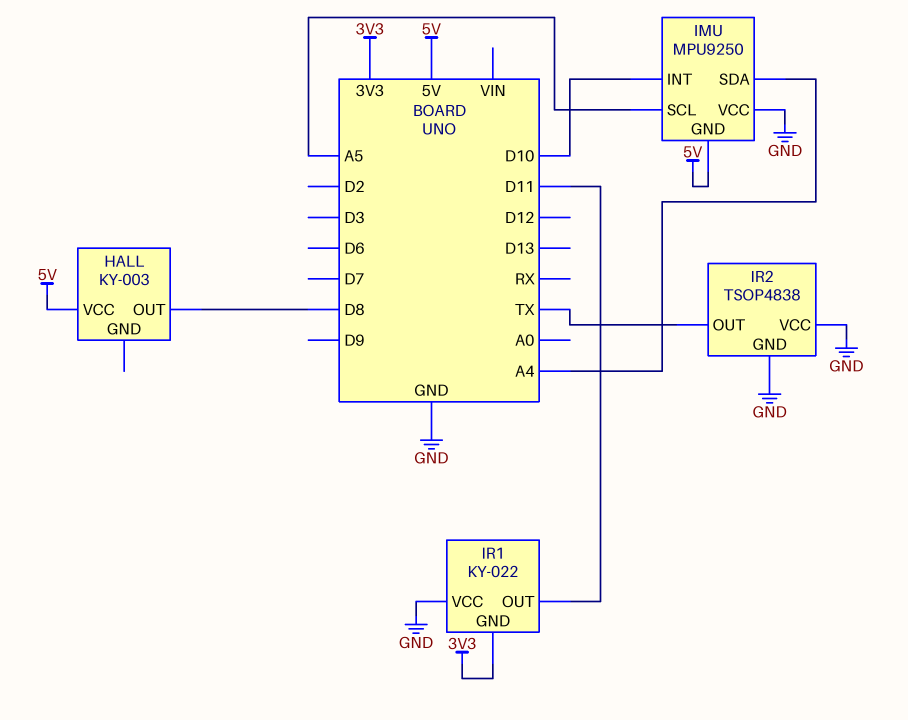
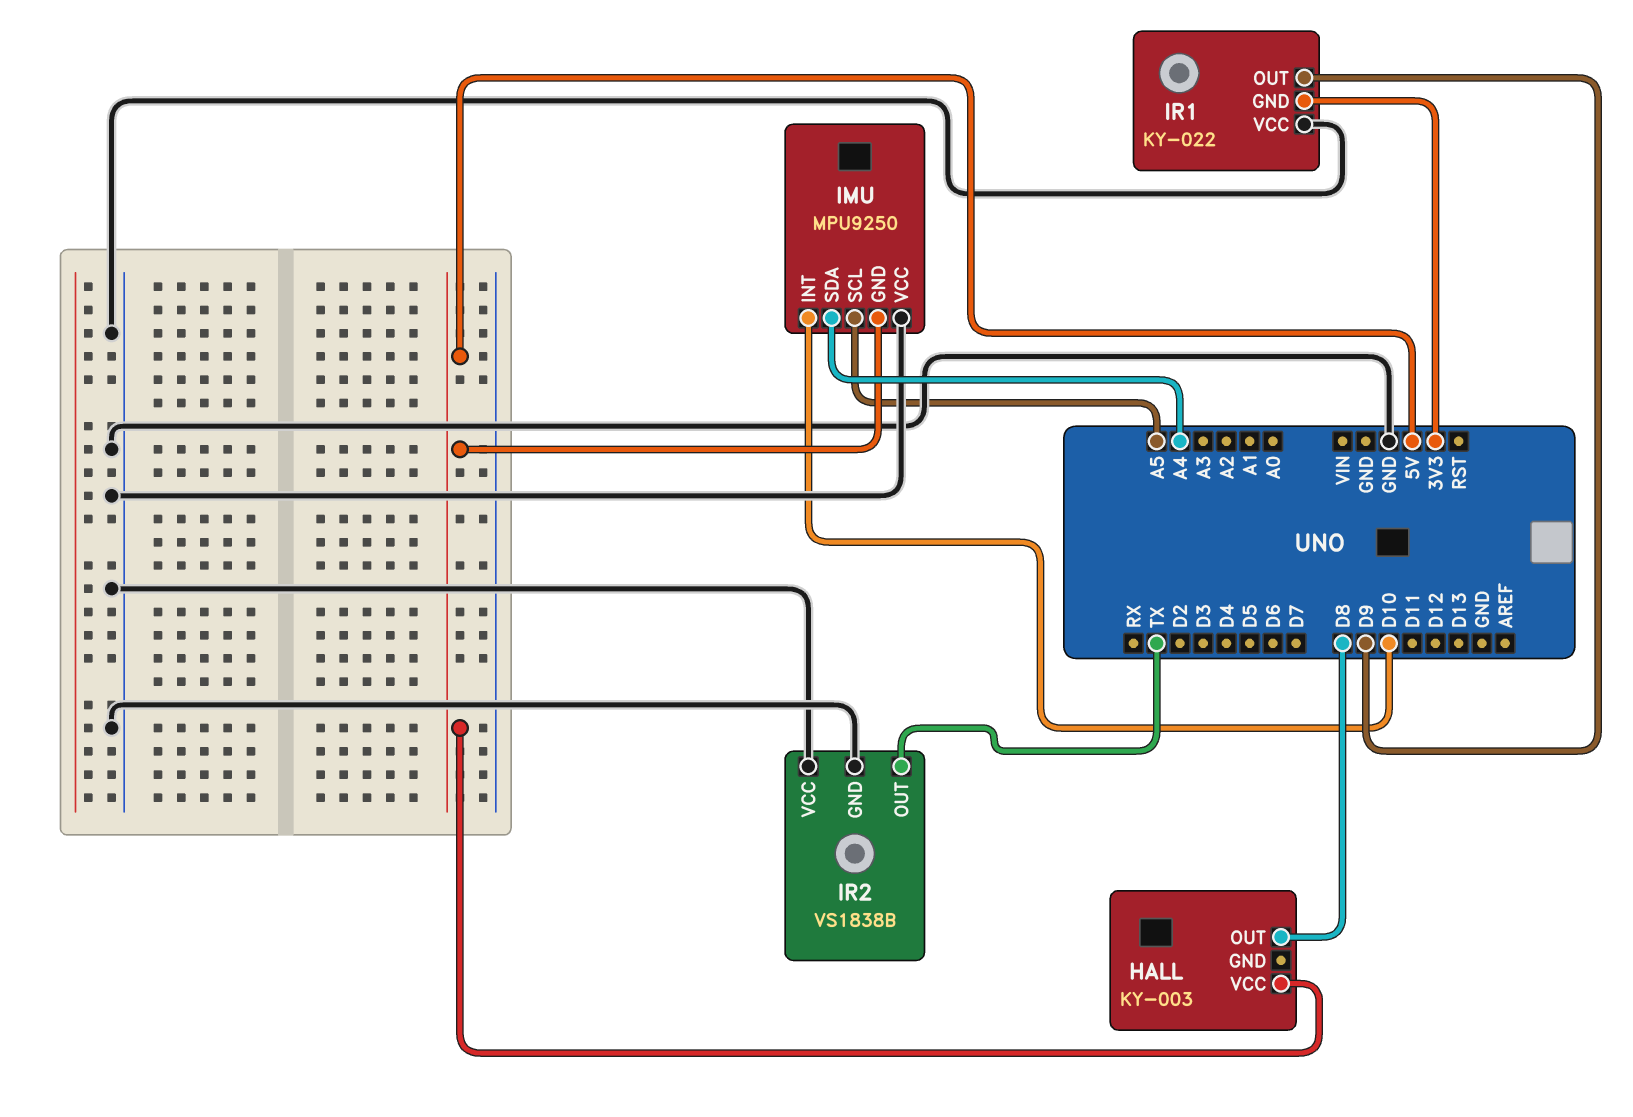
IR1 pin OUT: D11 -> D9
IR2: TSOP4838 -> VS1838B

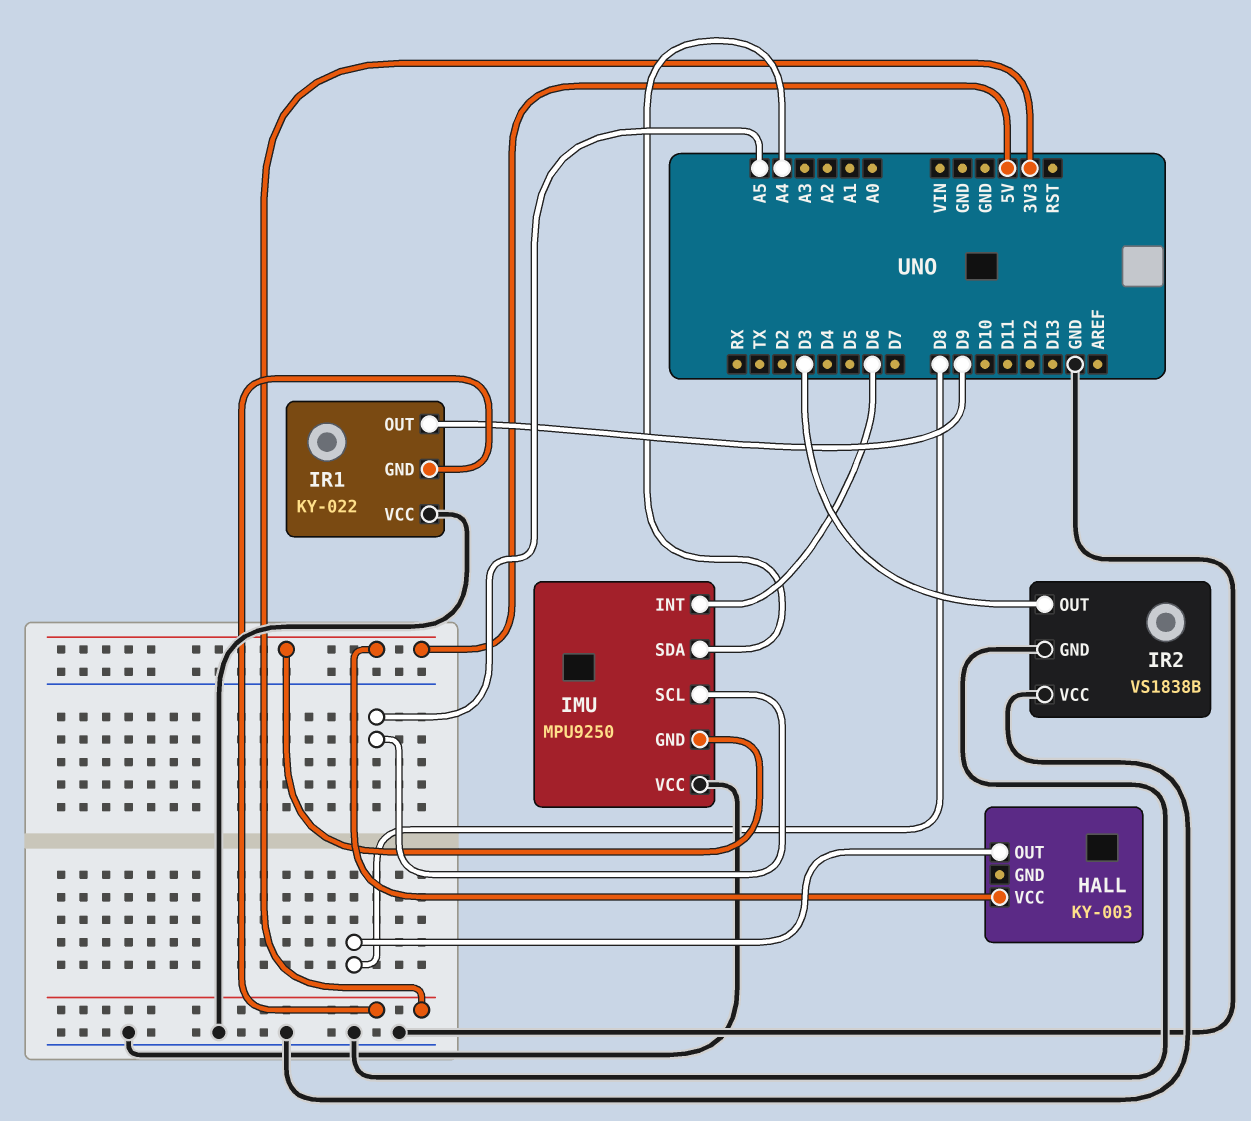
IMU pin INT: D10 -> D6
IR2 pin OUT: TX -> D3

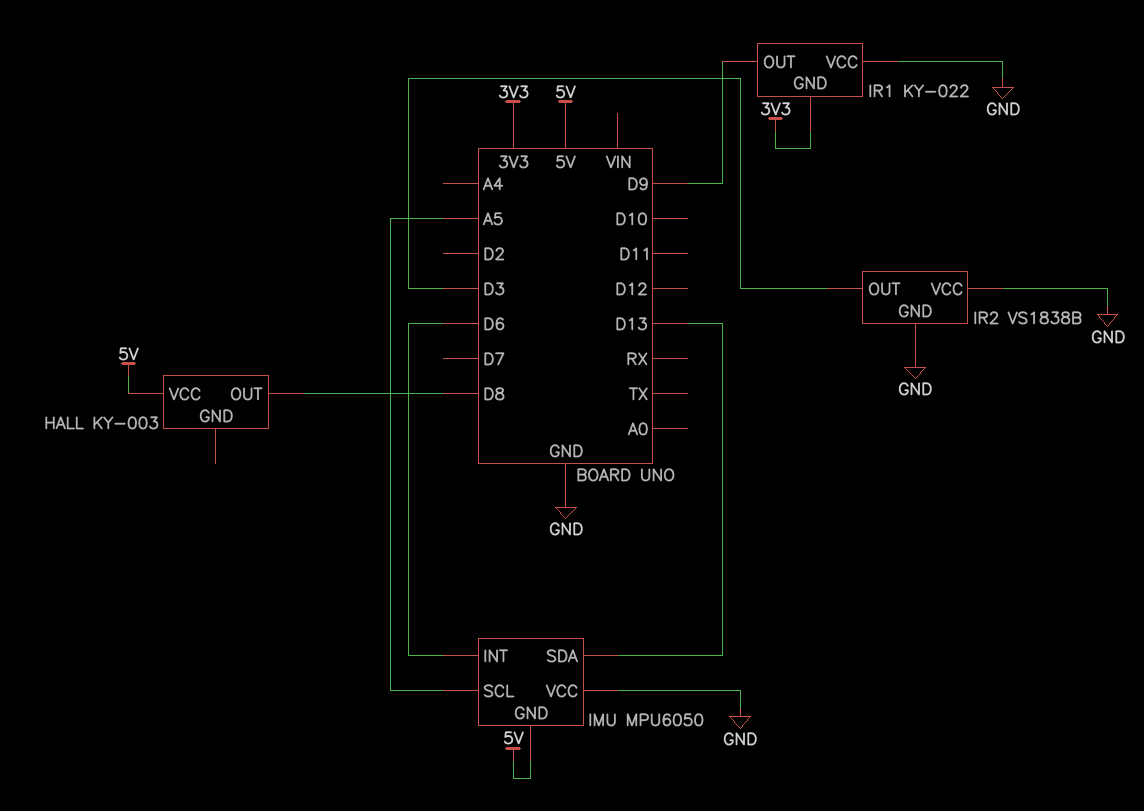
IMU: MPU9250 -> MPU6050
IMU pin SDA: A4 -> D13

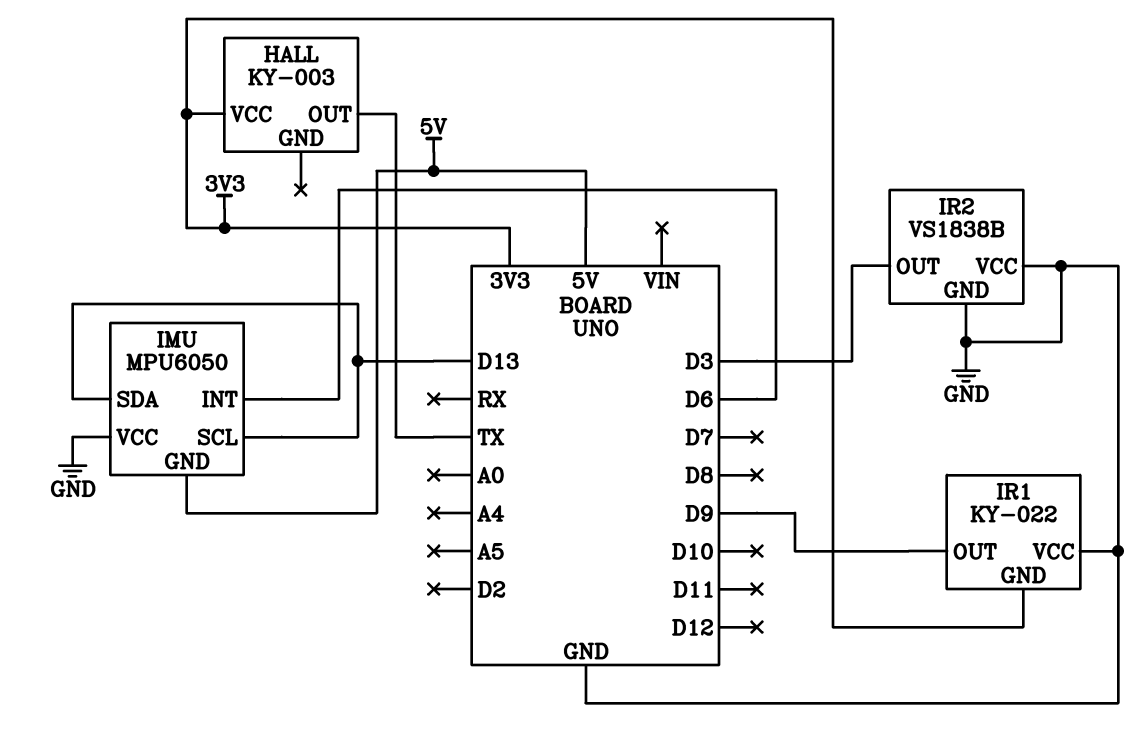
HALL pin OUT: D8 -> TX
HALL pin VCC: 5V -> 3V3
IMU pin SCL: A5 -> D13

